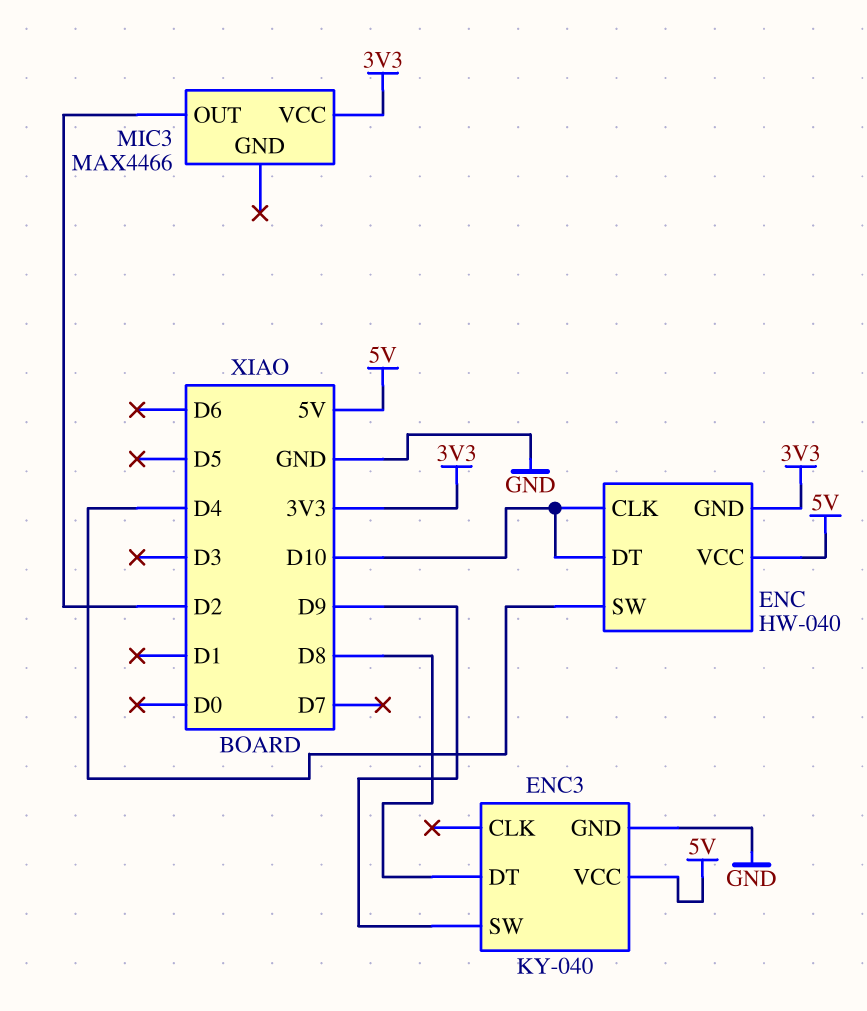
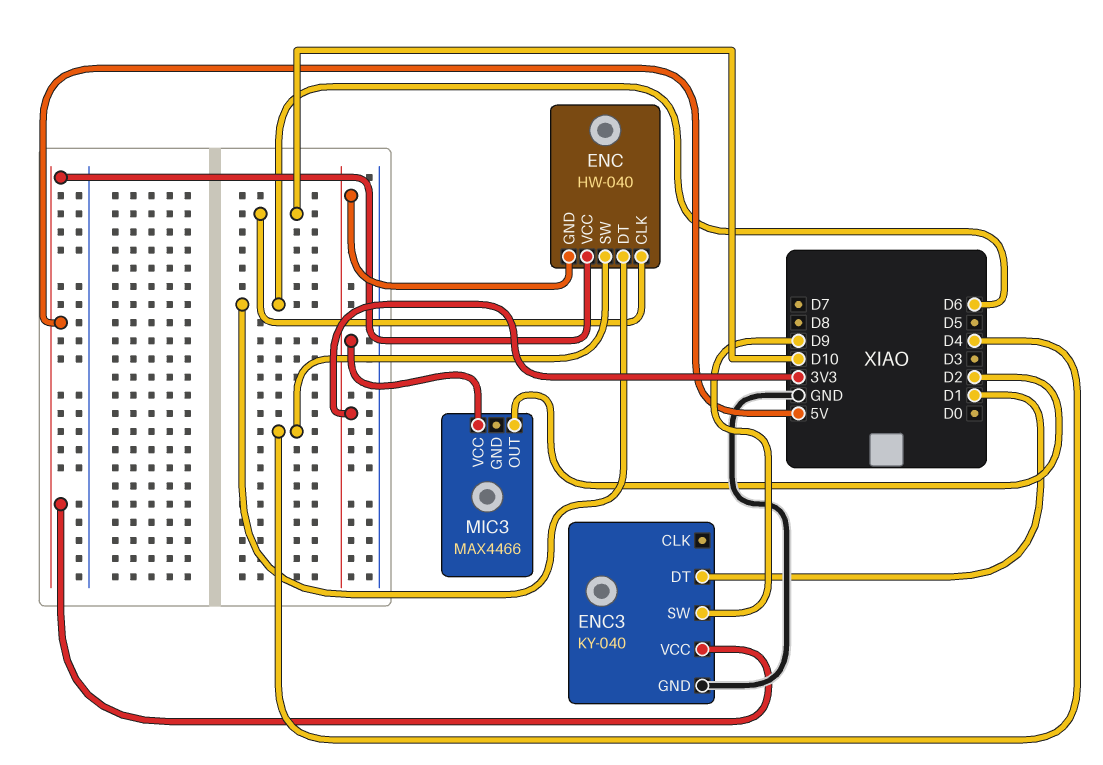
ENC pin DT: D10 -> D6
ENC3 pin DT: D8 -> D1

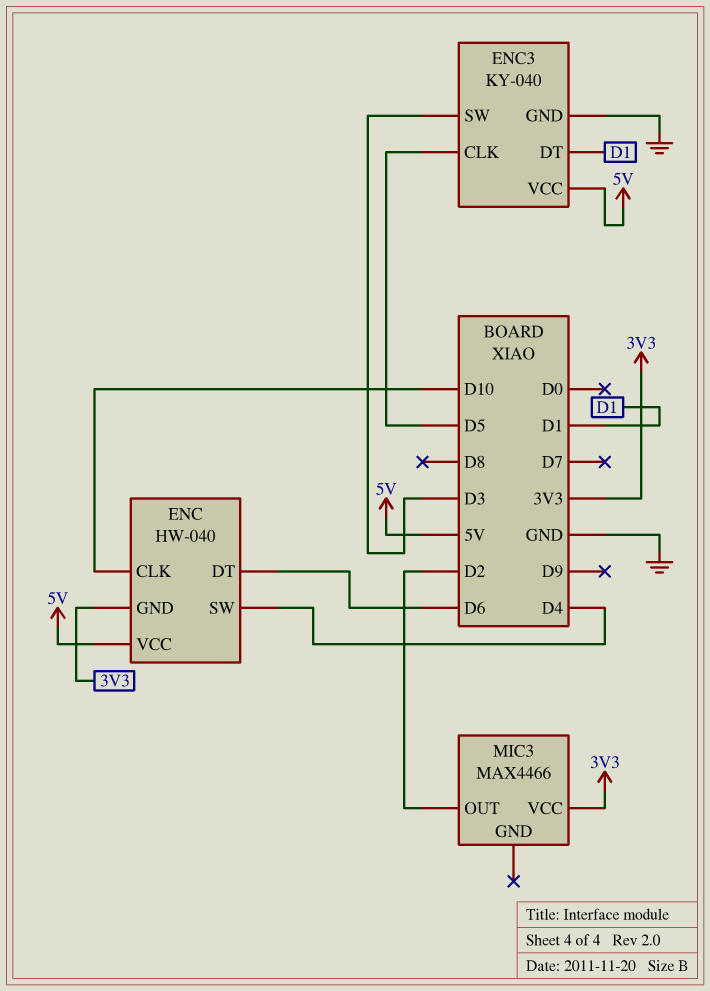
ENC3 pin CLK: none -> D5
ENC3 pin SW: D9 -> D3

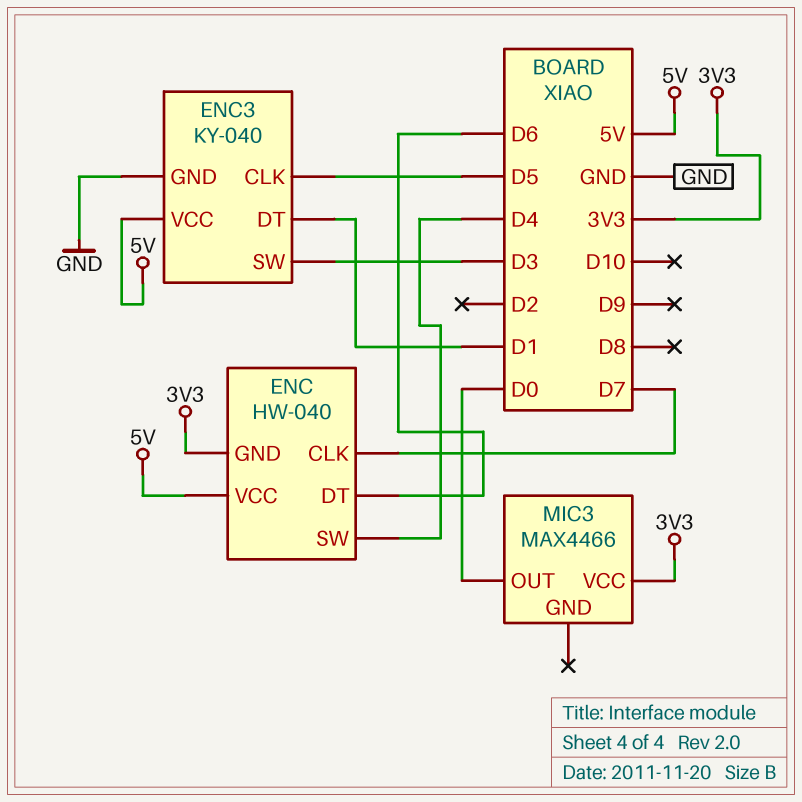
ENC pin CLK: D10 -> D7
MIC3 pin OUT: D2 -> D0

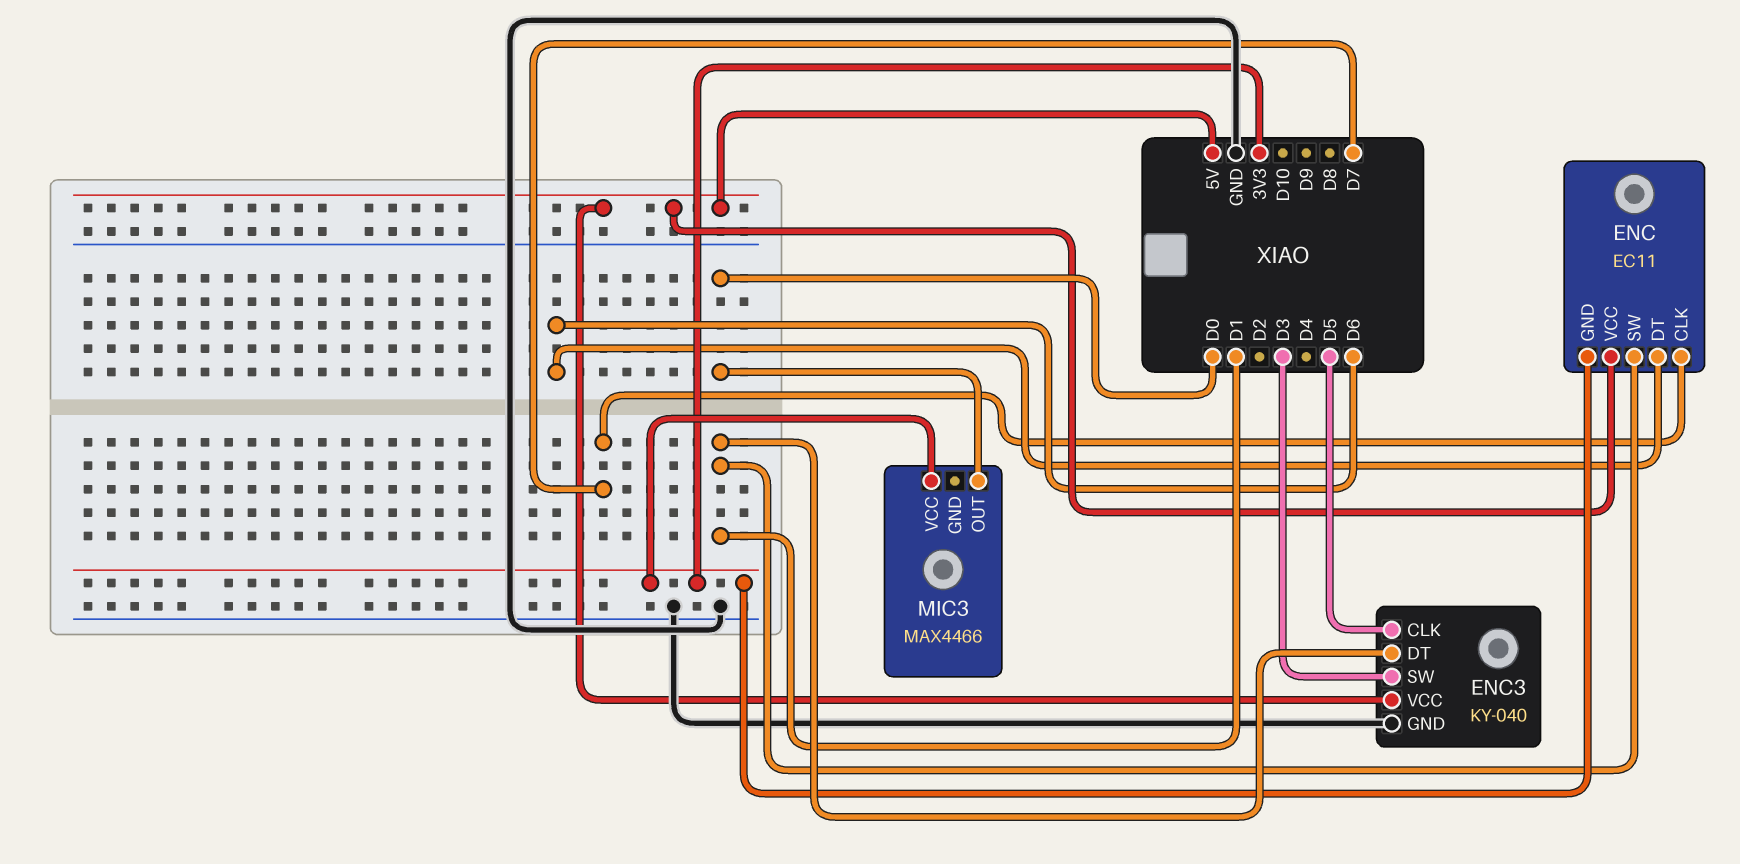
ENC: HW-040 -> EC11
ENC pin SW: D4 -> D1

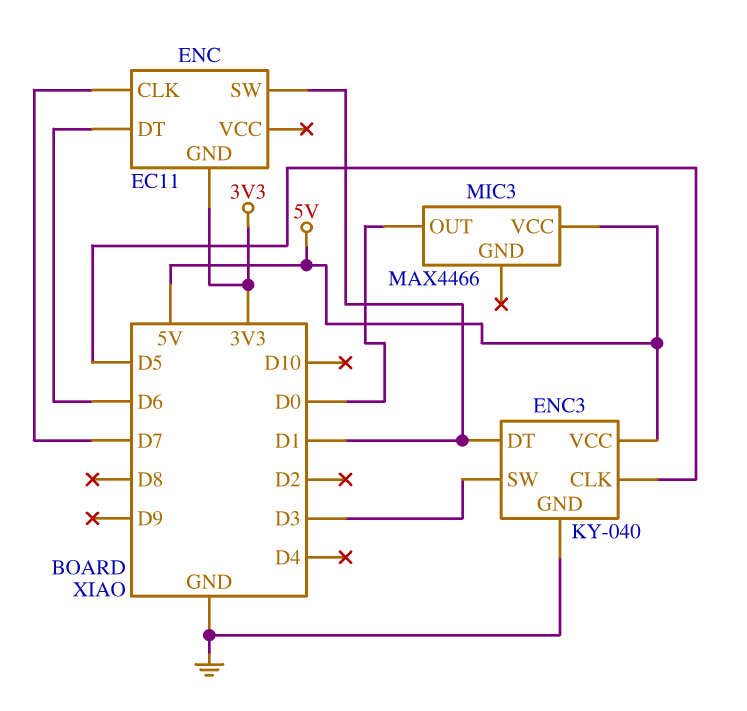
ENC pin VCC: 5V -> none
MIC3 pin VCC: 3V3 -> 5V

